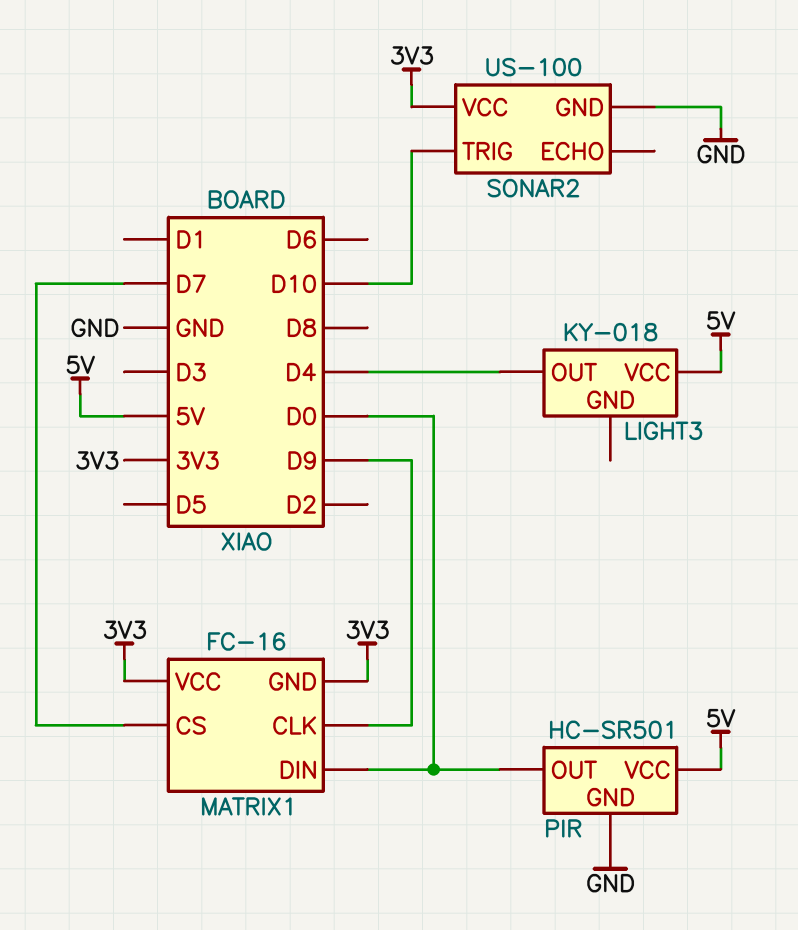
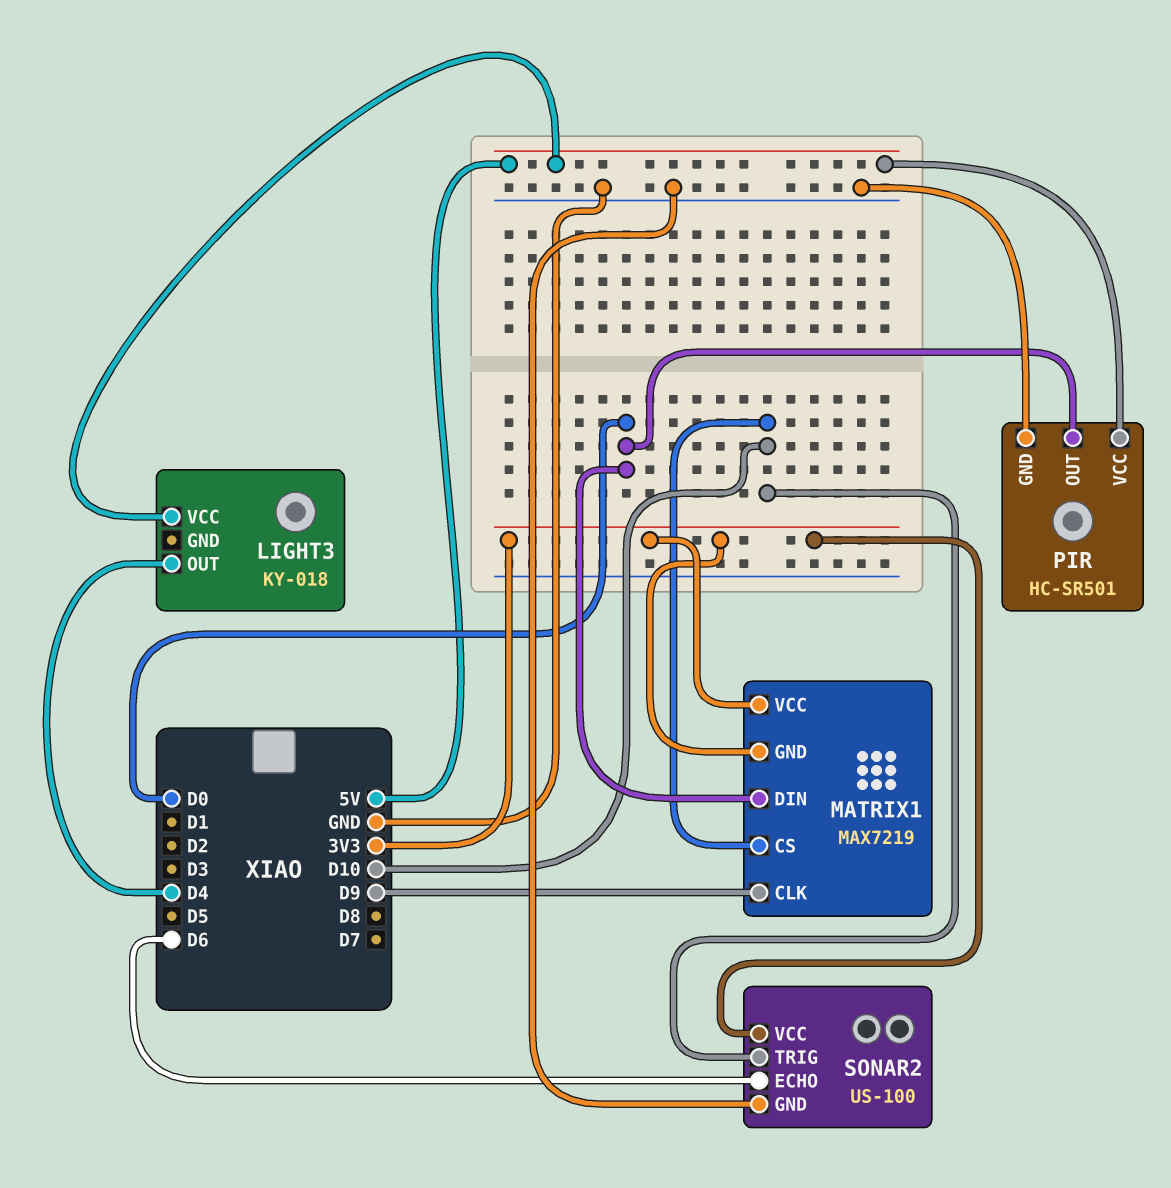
MATRIX1: FC-16 -> MAX7219
MATRIX1 pin CS: D7 -> D10
SONAR2 pin ECHO: none -> D6

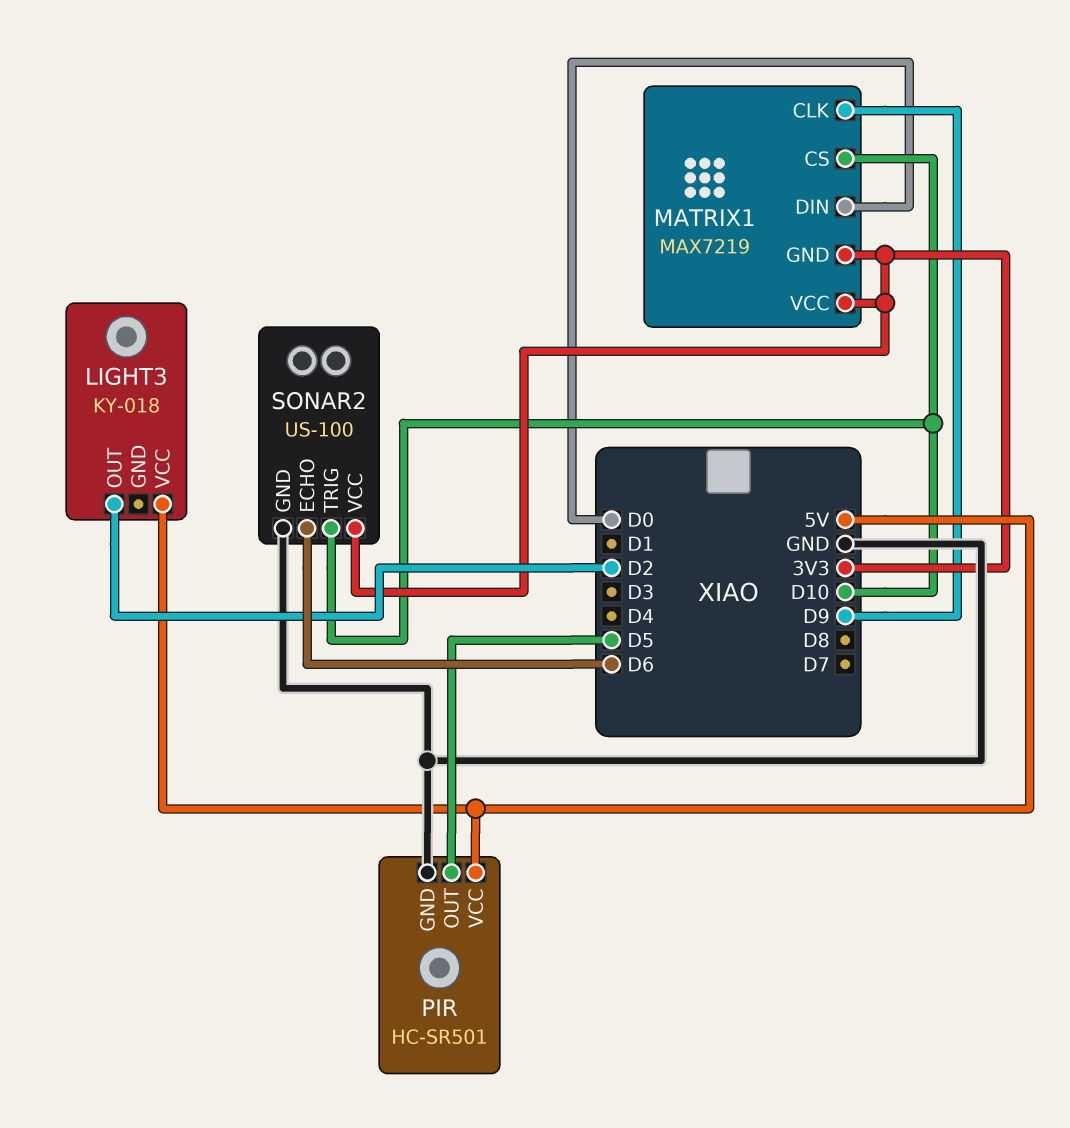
LIGHT3 pin OUT: D4 -> D2
PIR pin OUT: D0 -> D5

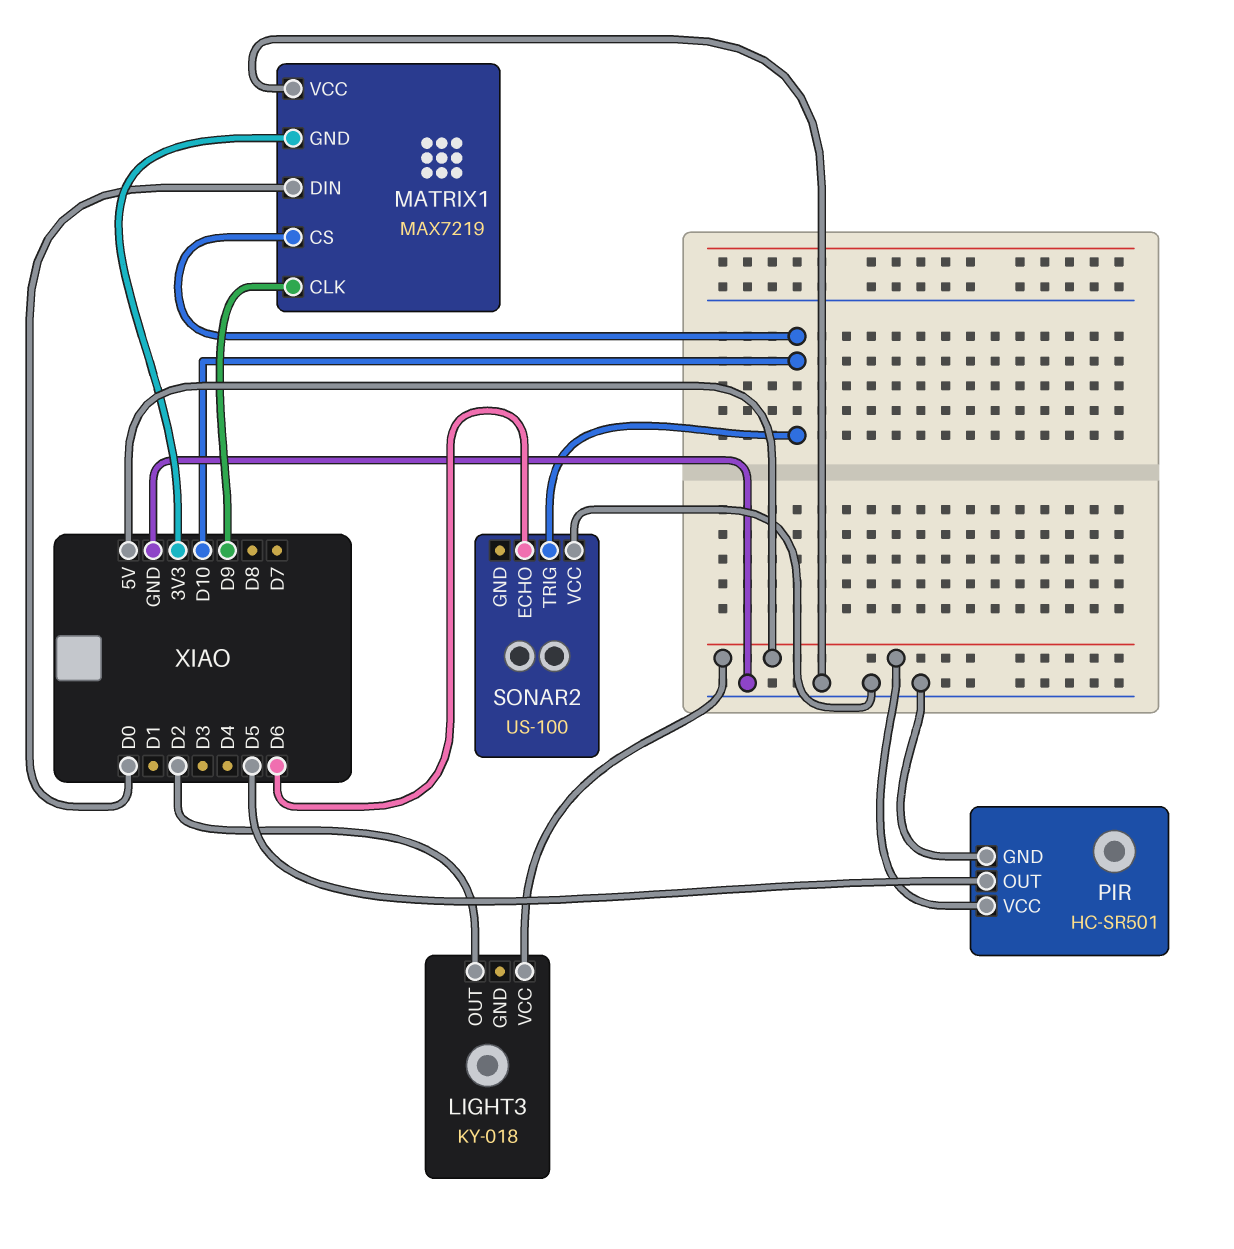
MATRIX1 pin VCC: 3V3 -> GND
SONAR2 pin GND: GND -> none
SONAR2 pin VCC: 3V3 -> GND

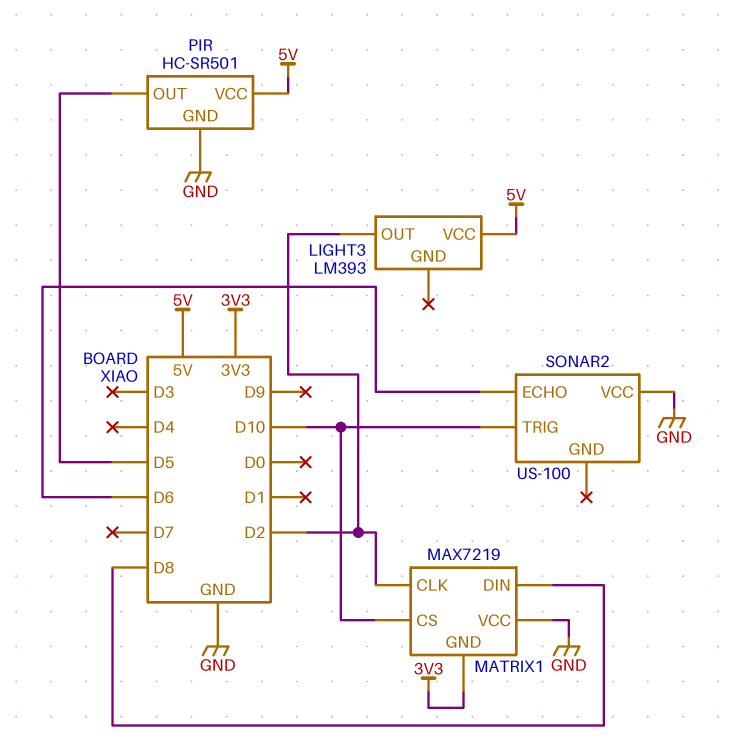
LIGHT3: KY-018 -> LM393
MATRIX1 pin CLK: D9 -> D2
MATRIX1 pin DIN: D0 -> D8

